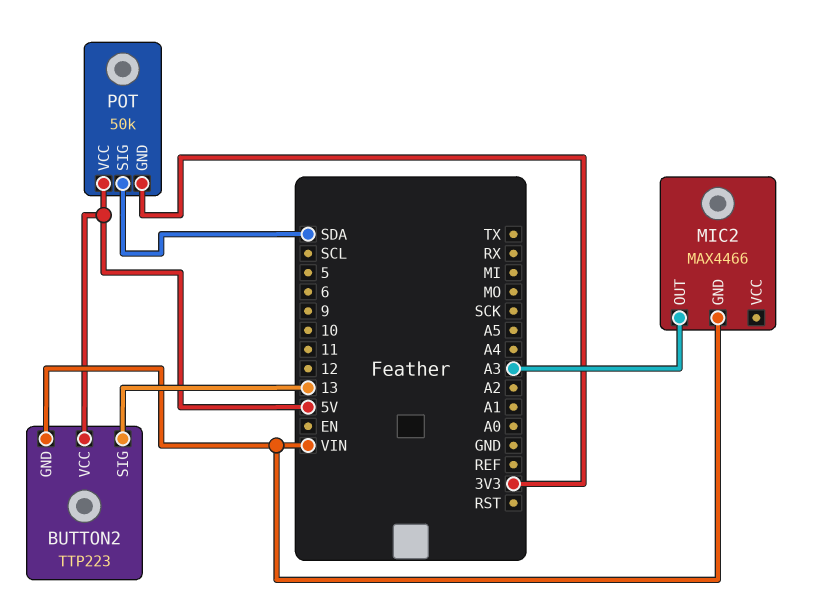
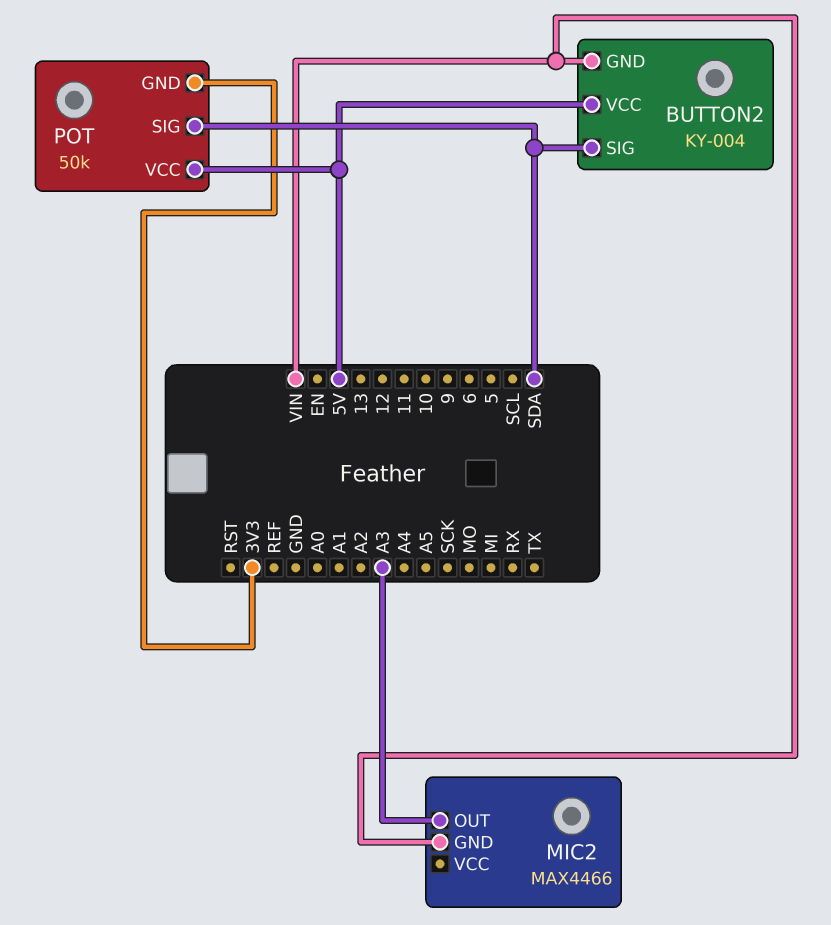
BUTTON2: TTP223 -> KY-004
BUTTON2 pin SIG: 13 -> SDA

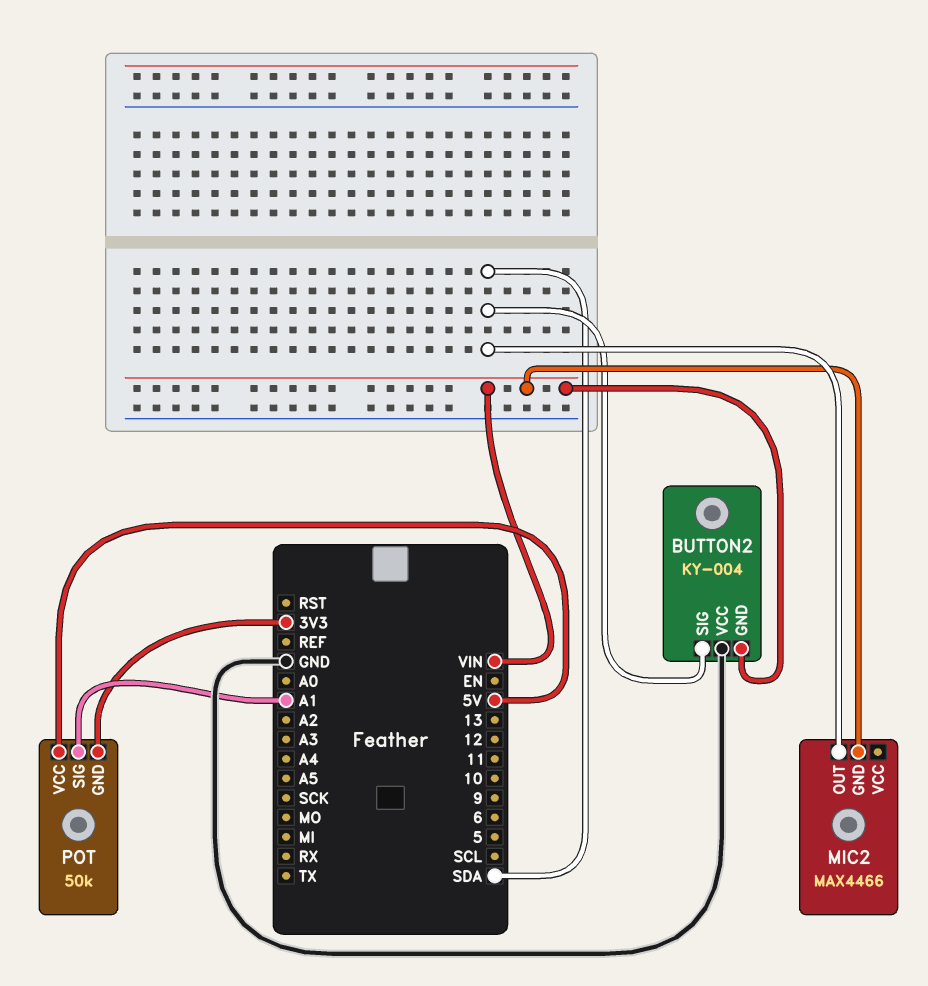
BUTTON2 pin VCC: 5V -> GND
MIC2 pin OUT: A3 -> SDA
POT pin SIG: SDA -> A1

